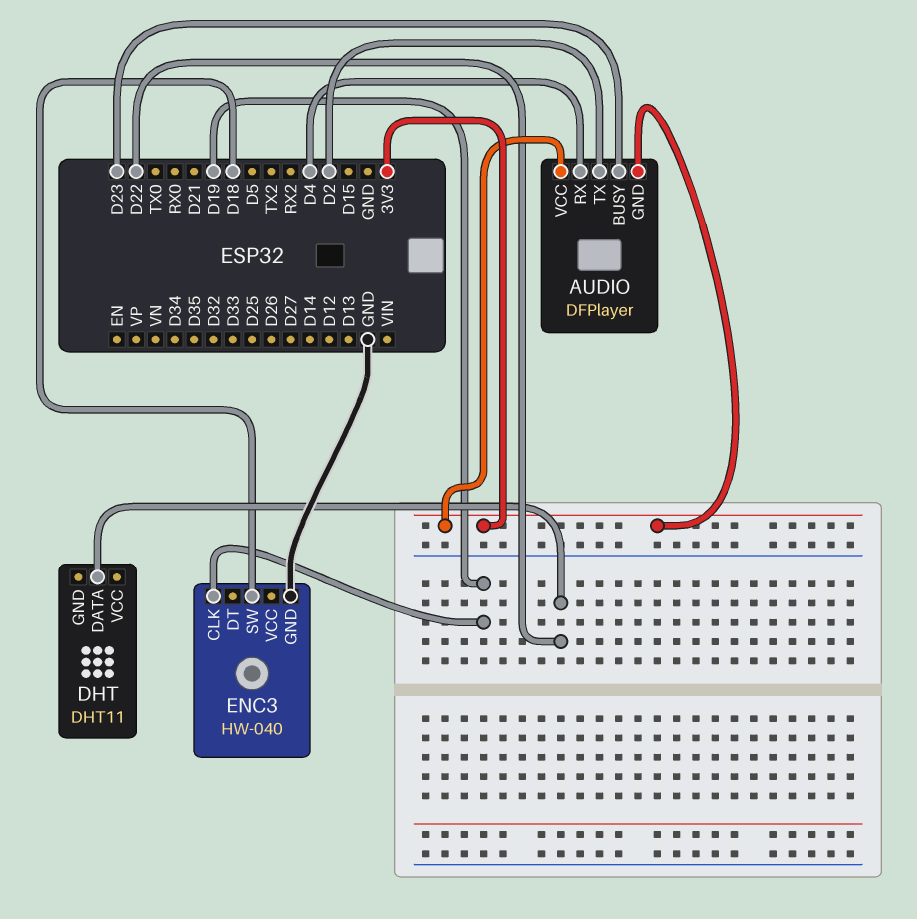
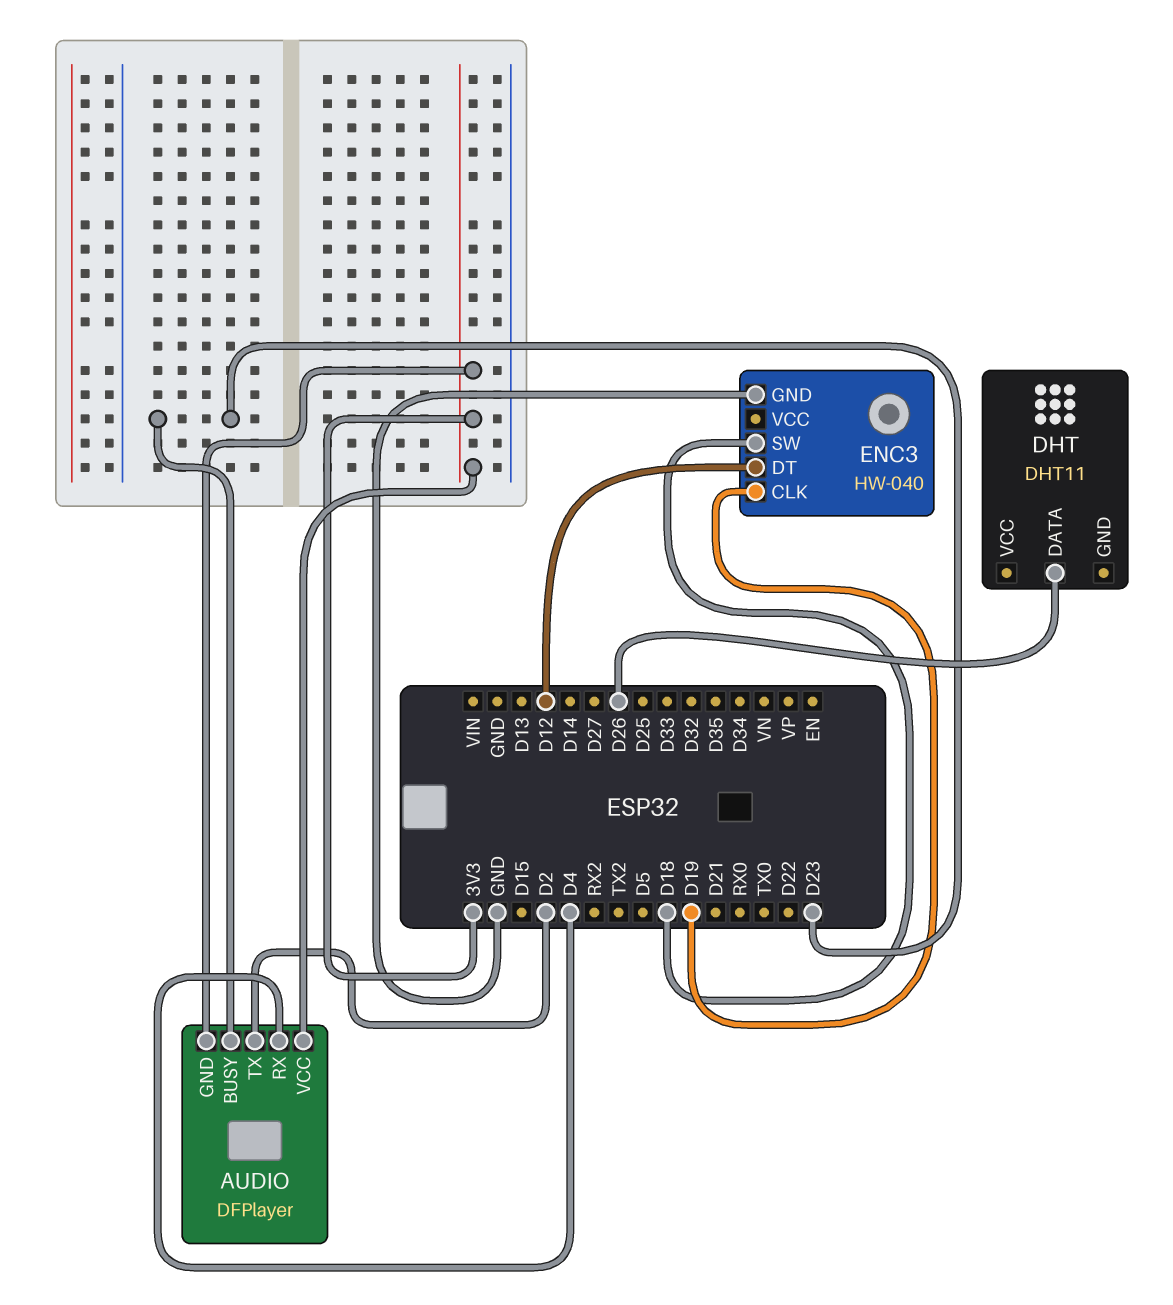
DHT pin DATA: D22 -> D26
ENC3 pin DT: none -> D12

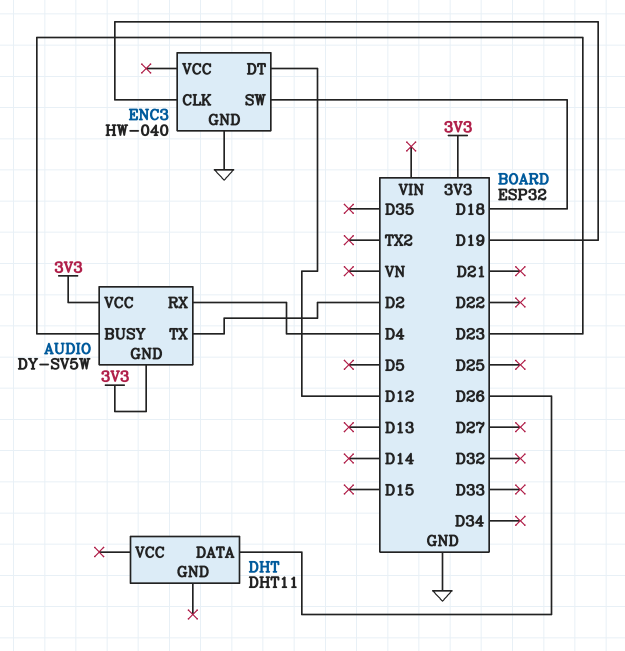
AUDIO: DFPlayer -> DY-SV5W

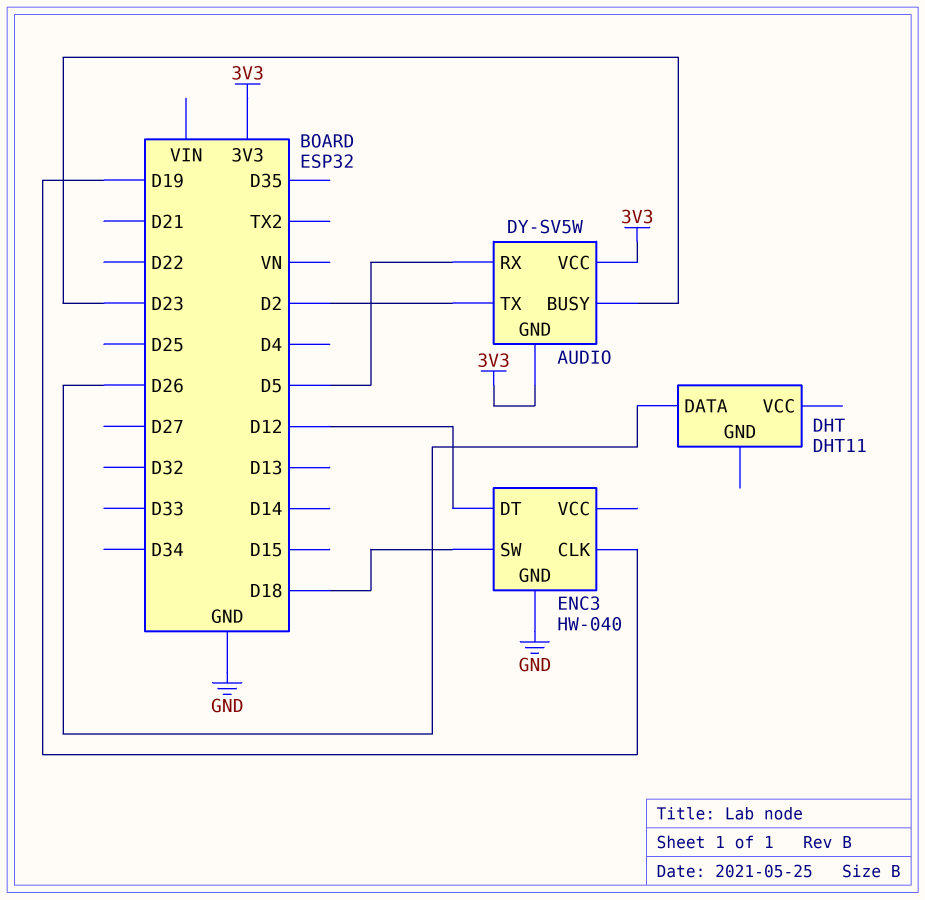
AUDIO pin RX: D4 -> D5

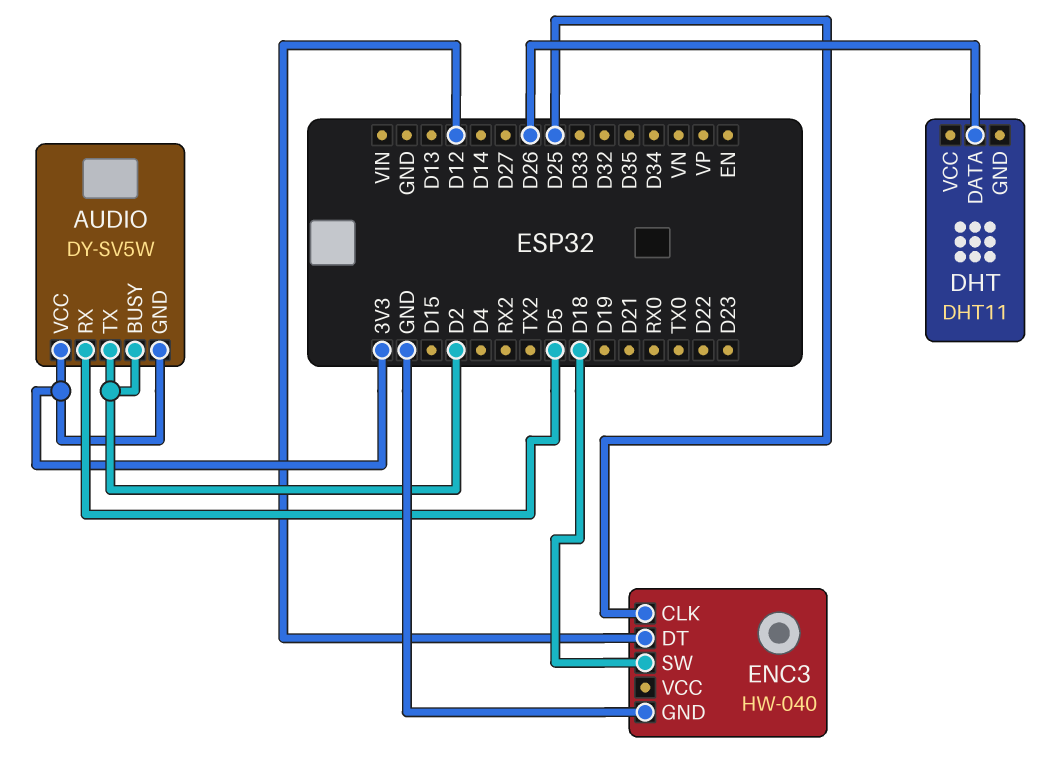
AUDIO pin BUSY: D23 -> D2
ENC3 pin CLK: D19 -> D25

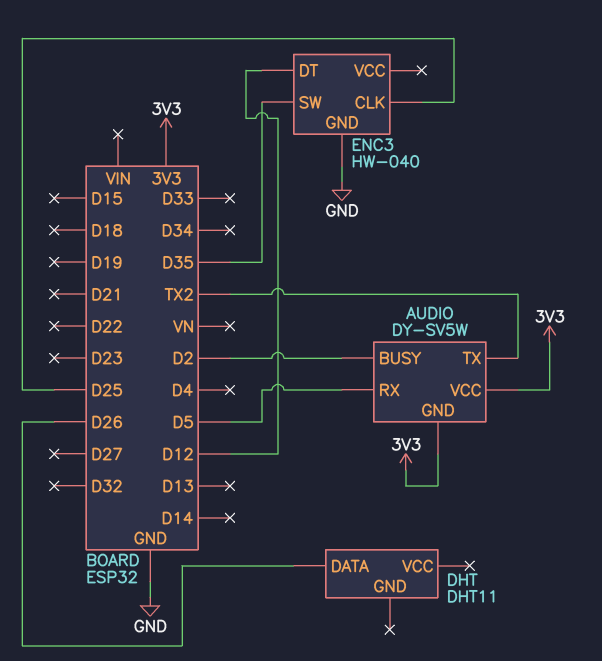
AUDIO pin TX: D2 -> TX2
ENC3 pin SW: D18 -> D35

